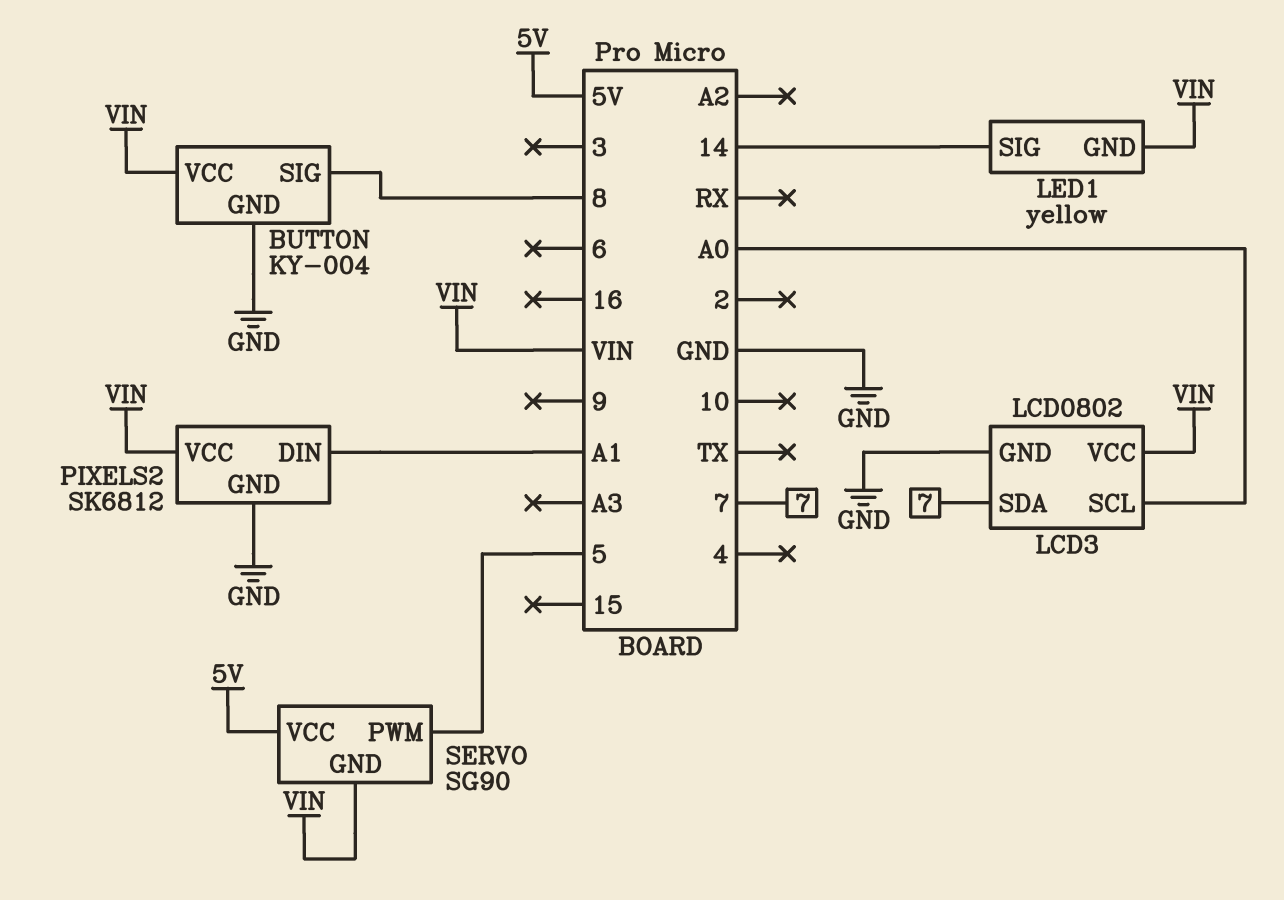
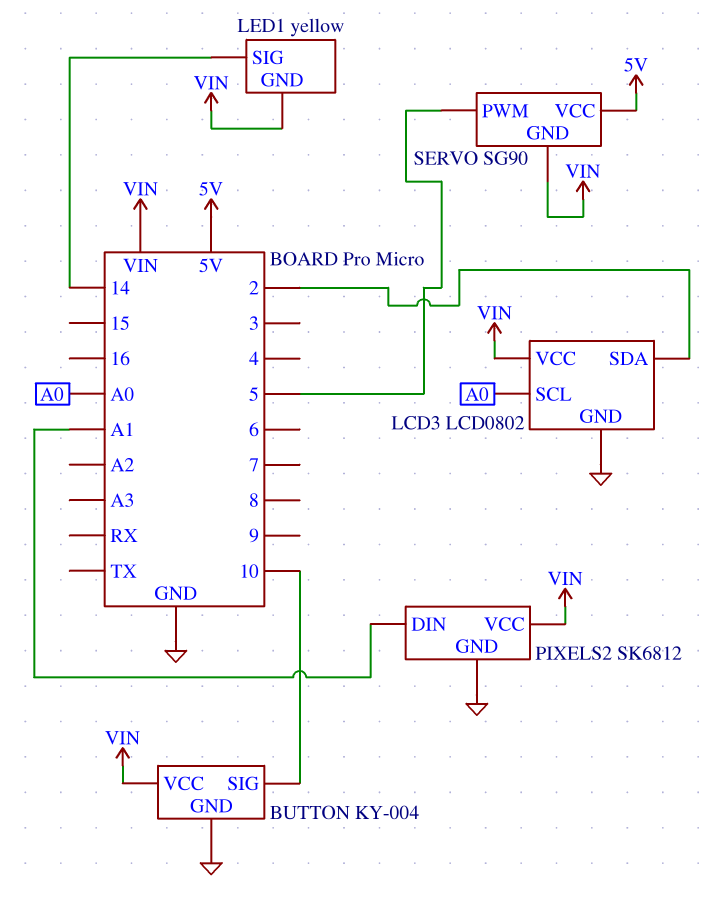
BUTTON pin SIG: 8 -> 10
LCD3 pin SDA: 7 -> 2

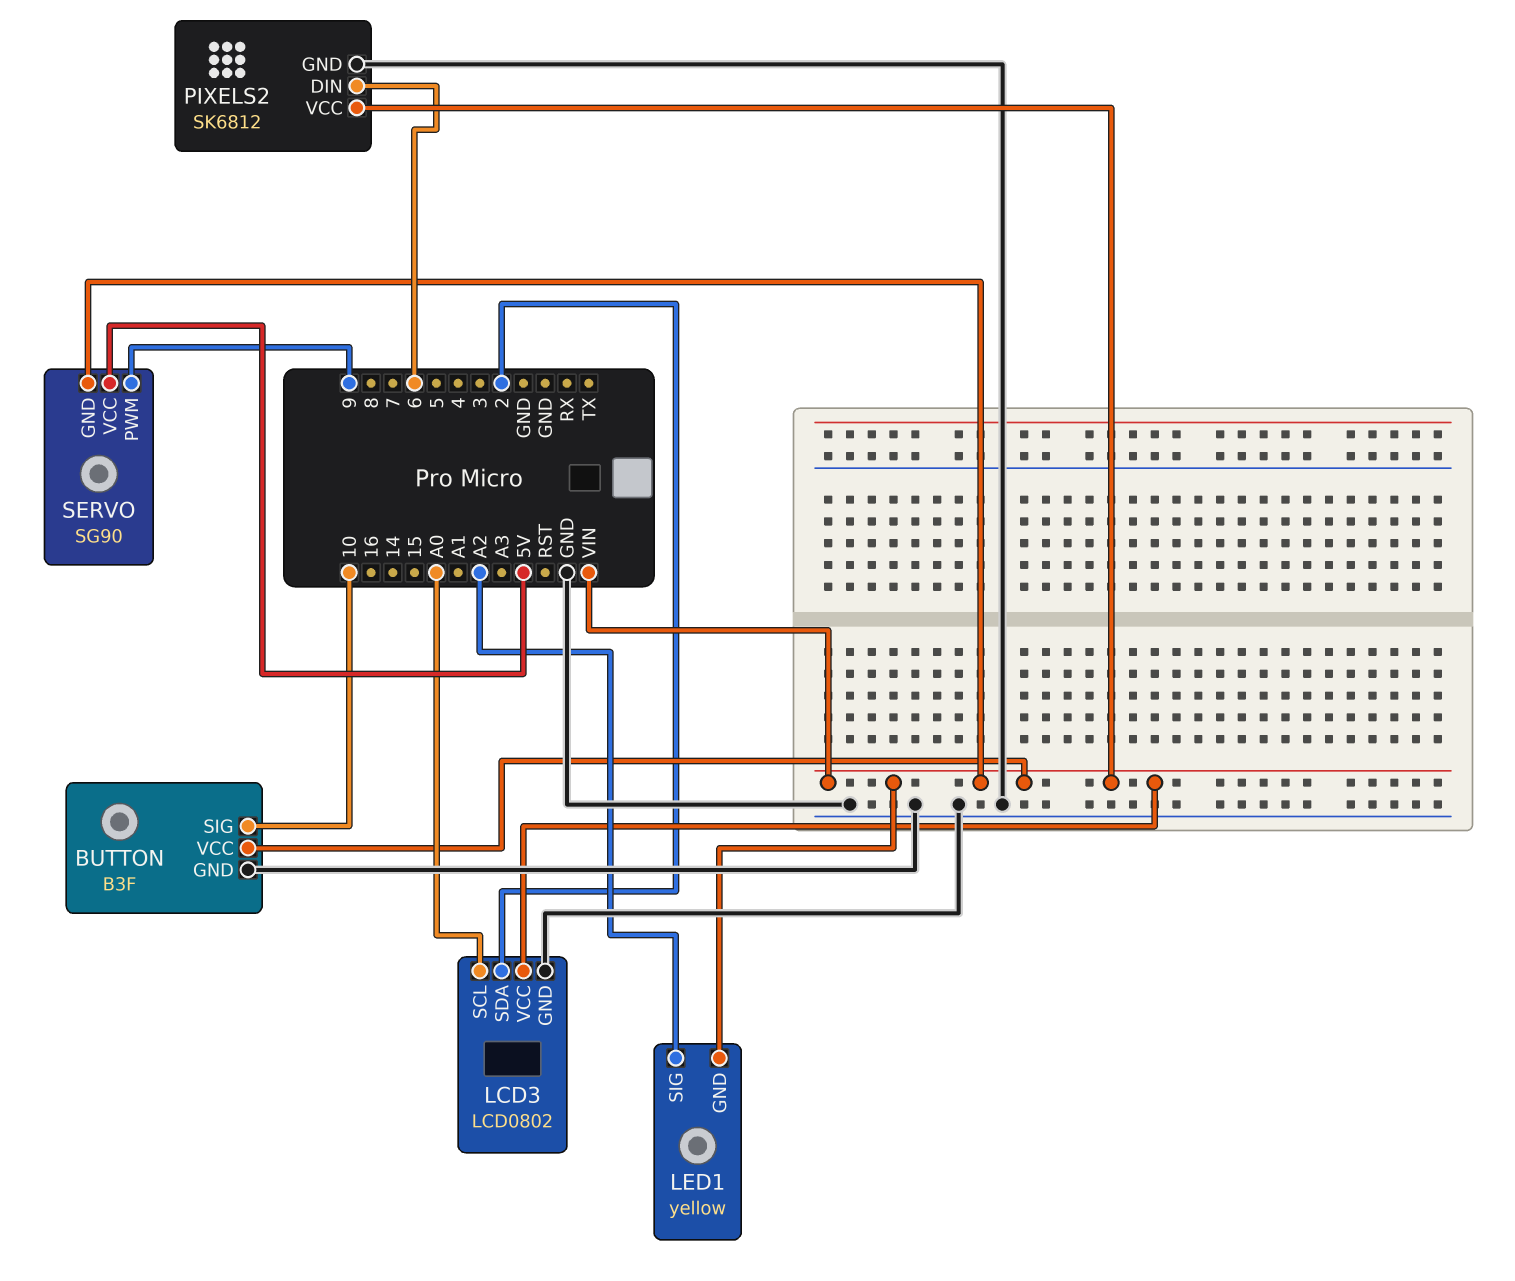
BUTTON: KY-004 -> B3F
LED1 pin SIG: 14 -> A2
PIXELS2 pin DIN: A1 -> 6
SERVO pin PWM: 5 -> 9

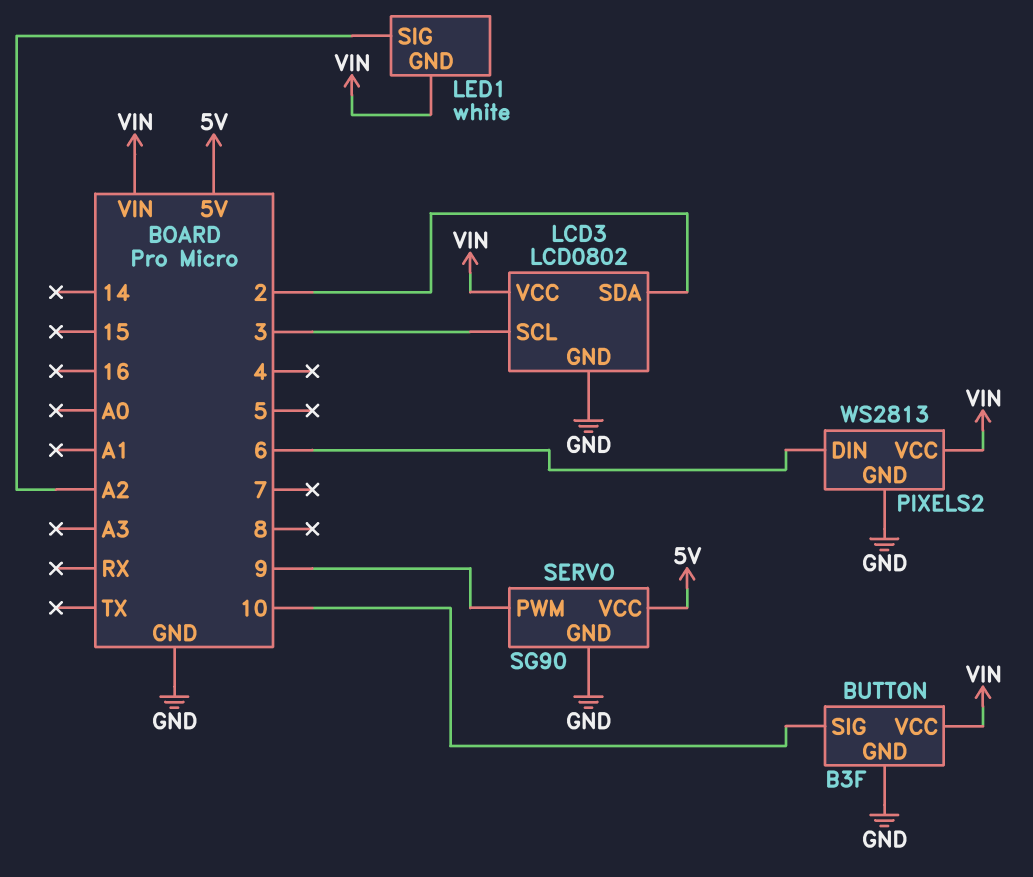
LCD3 pin SCL: A0 -> 3
LED1: yellow -> white
PIXELS2: SK6812 -> WS2813
SERVO pin GND: VIN -> GND

